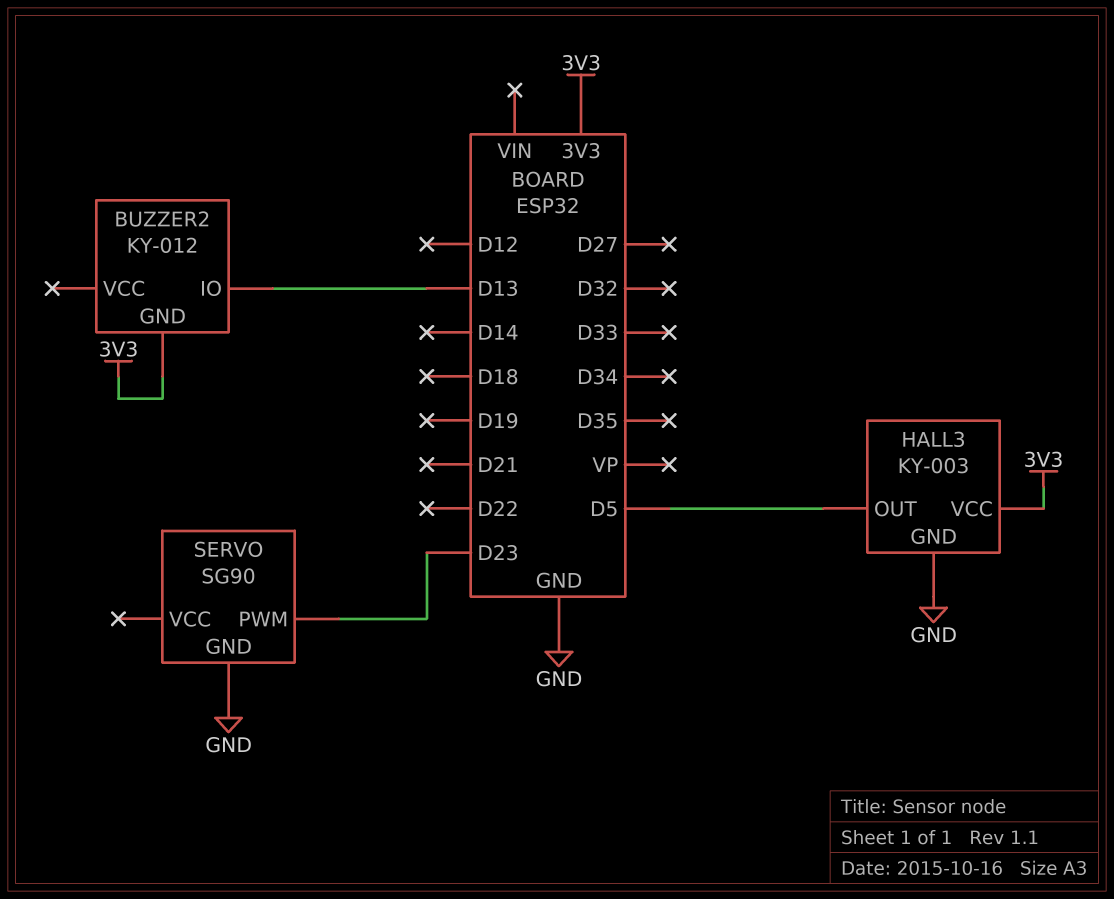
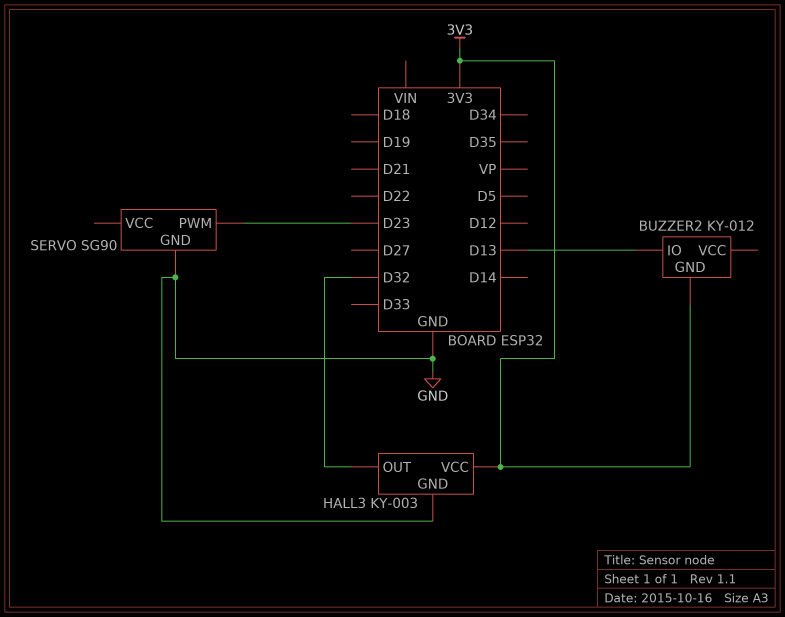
HALL3 pin OUT: D5 -> D32

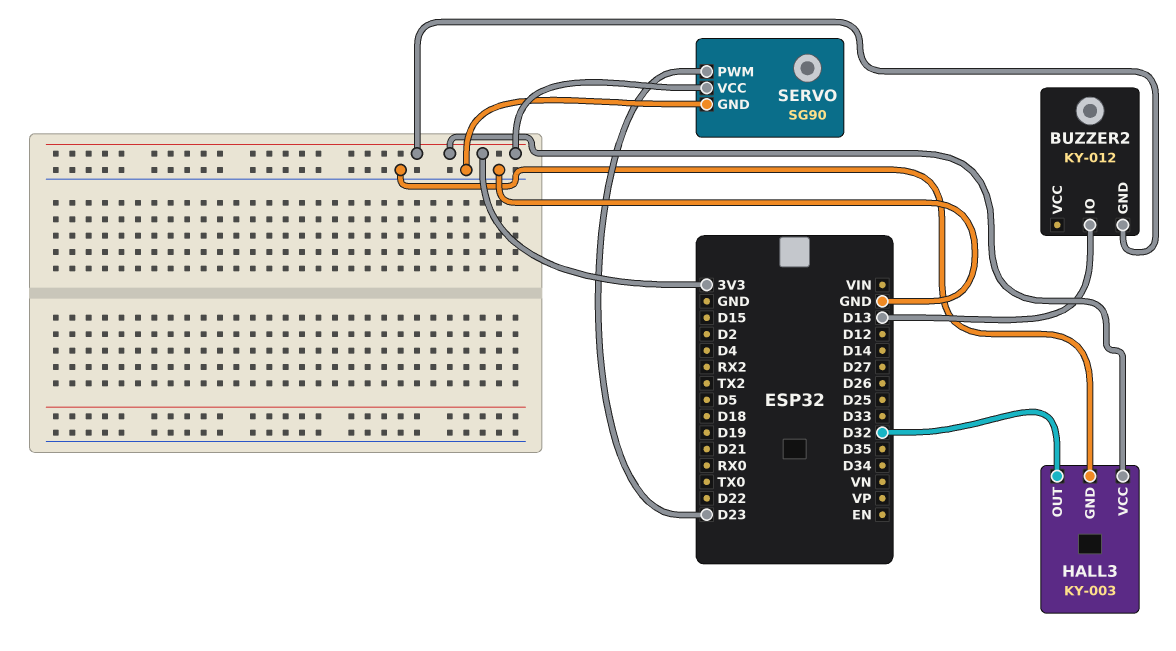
SERVO pin VCC: none -> 3V3

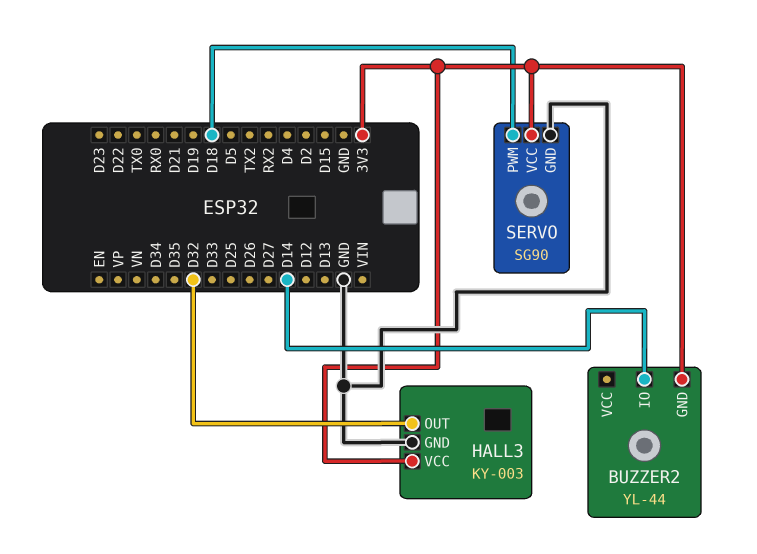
BUZZER2: KY-012 -> YL-44
BUZZER2 pin IO: D13 -> D14
SERVO pin PWM: D23 -> D18

